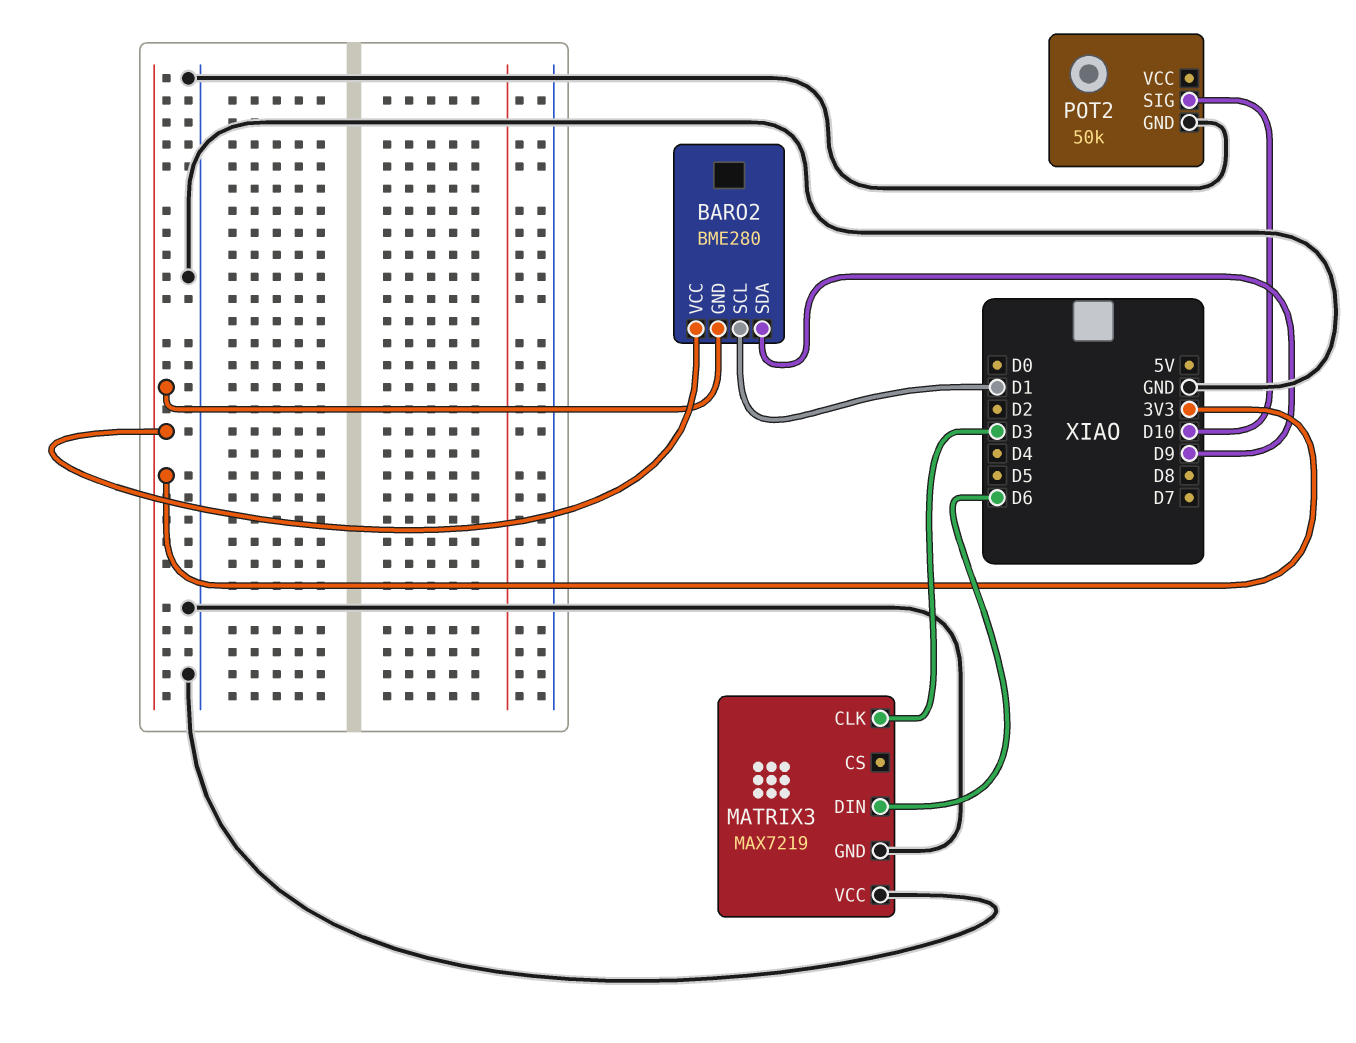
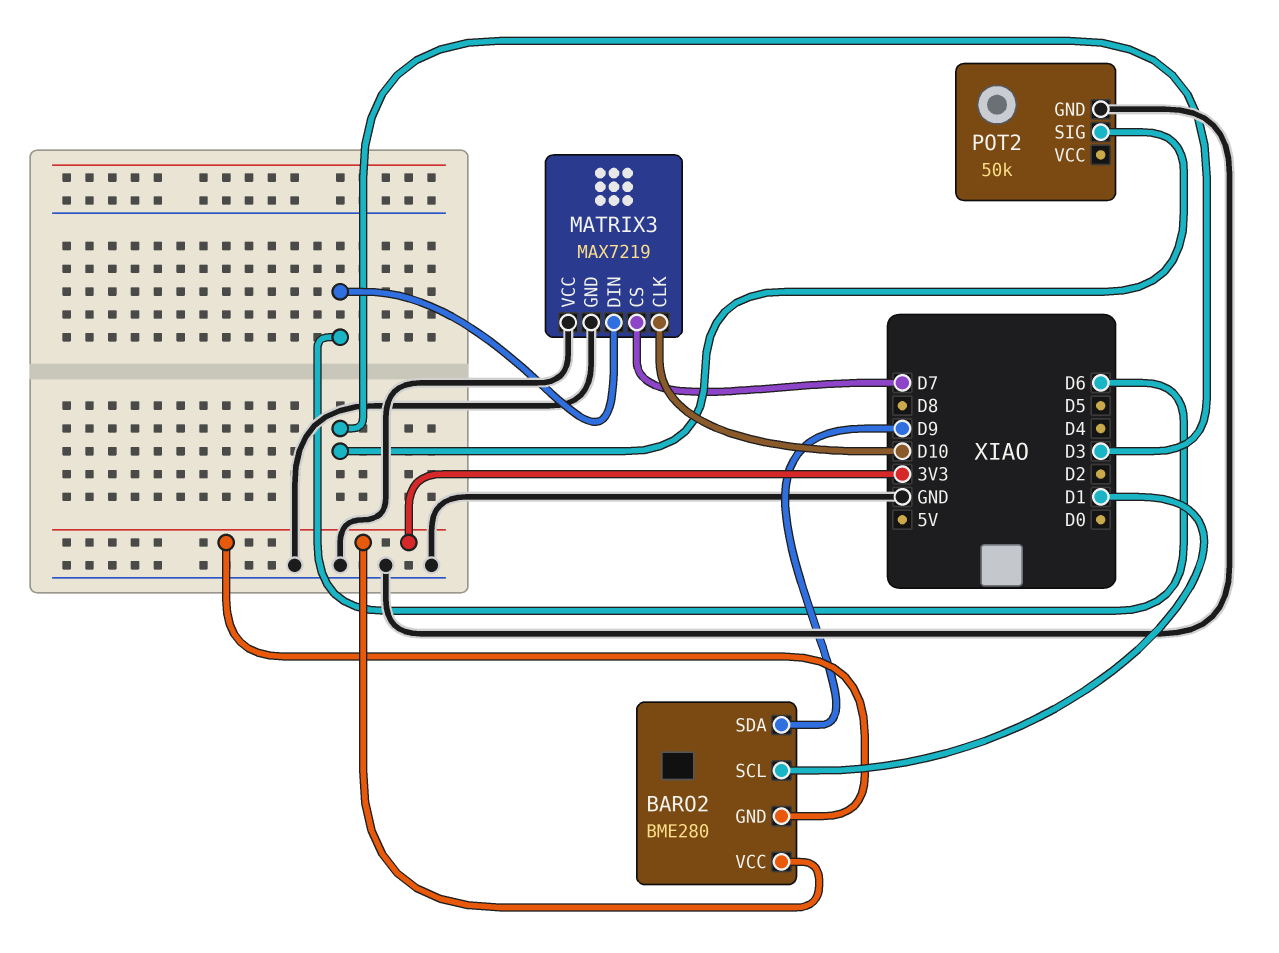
MATRIX3 pin CLK: D3 -> D10
MATRIX3 pin CS: none -> D7
POT2 pin SIG: D10 -> D3

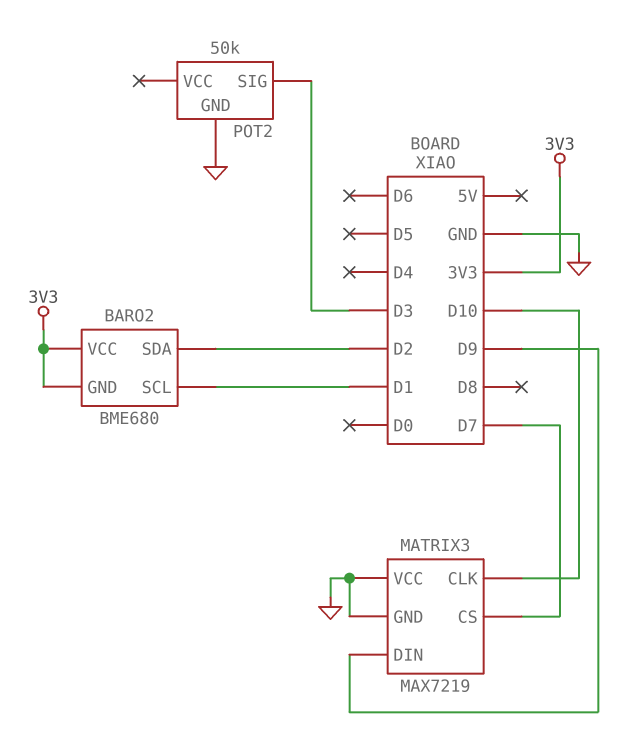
BARO2: BME280 -> BME680
BARO2 pin SDA: D9 -> D2
MATRIX3 pin DIN: D6 -> D9

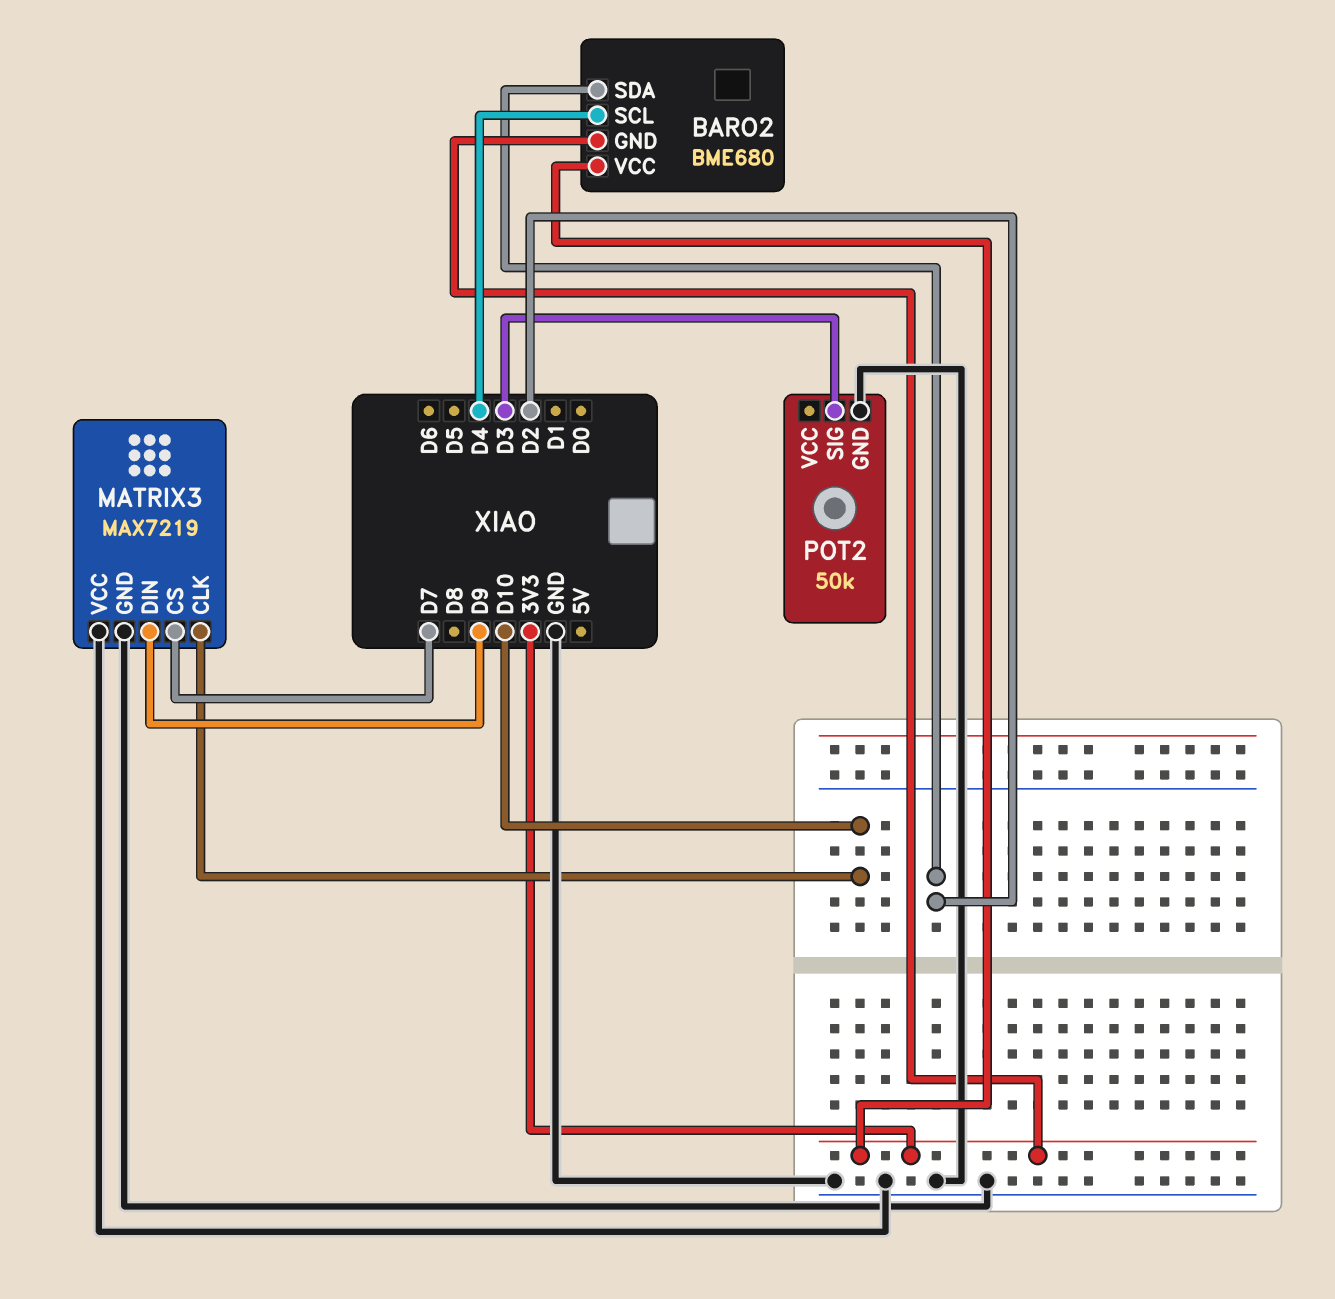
BARO2 pin SCL: D1 -> D4

